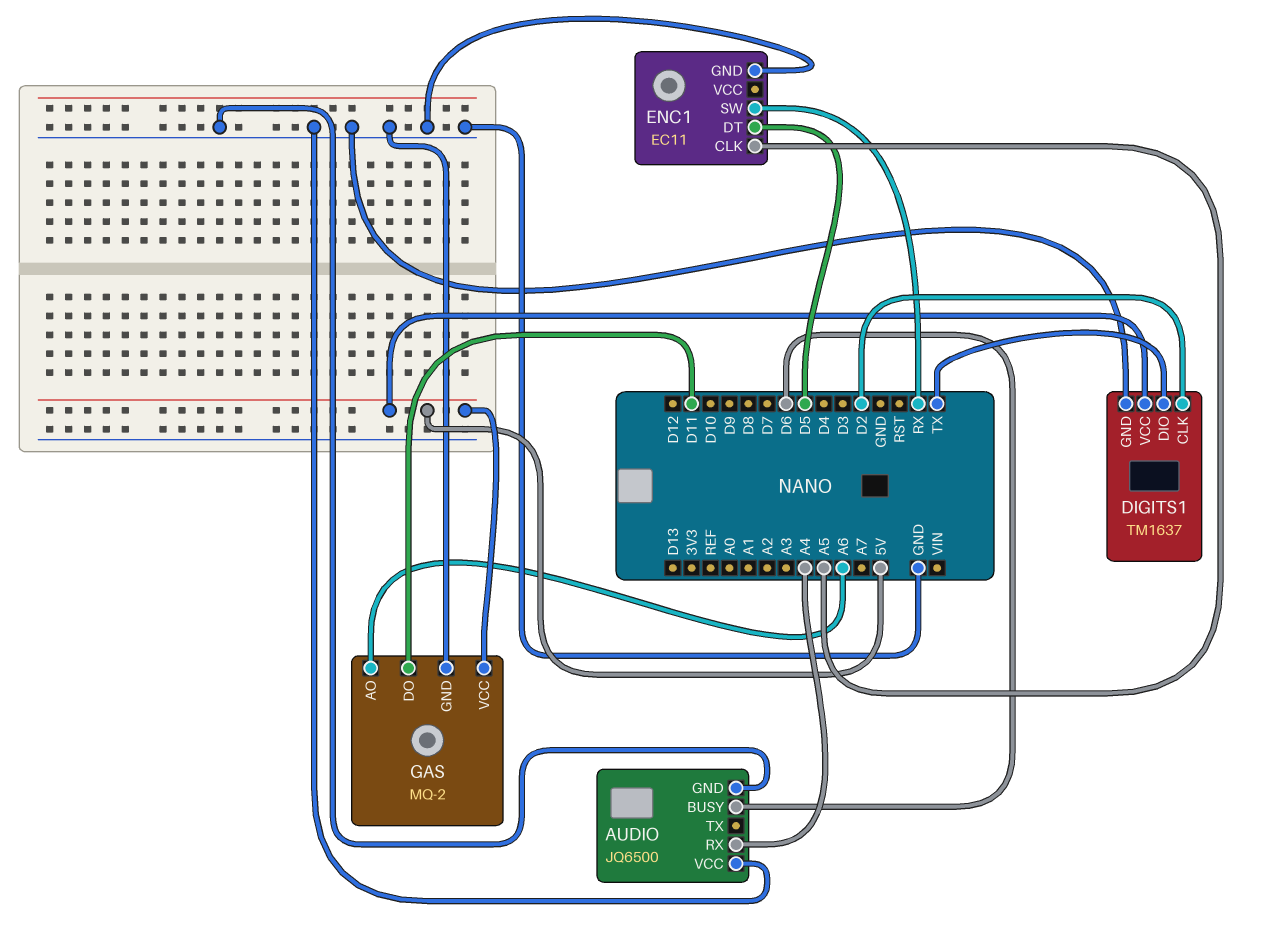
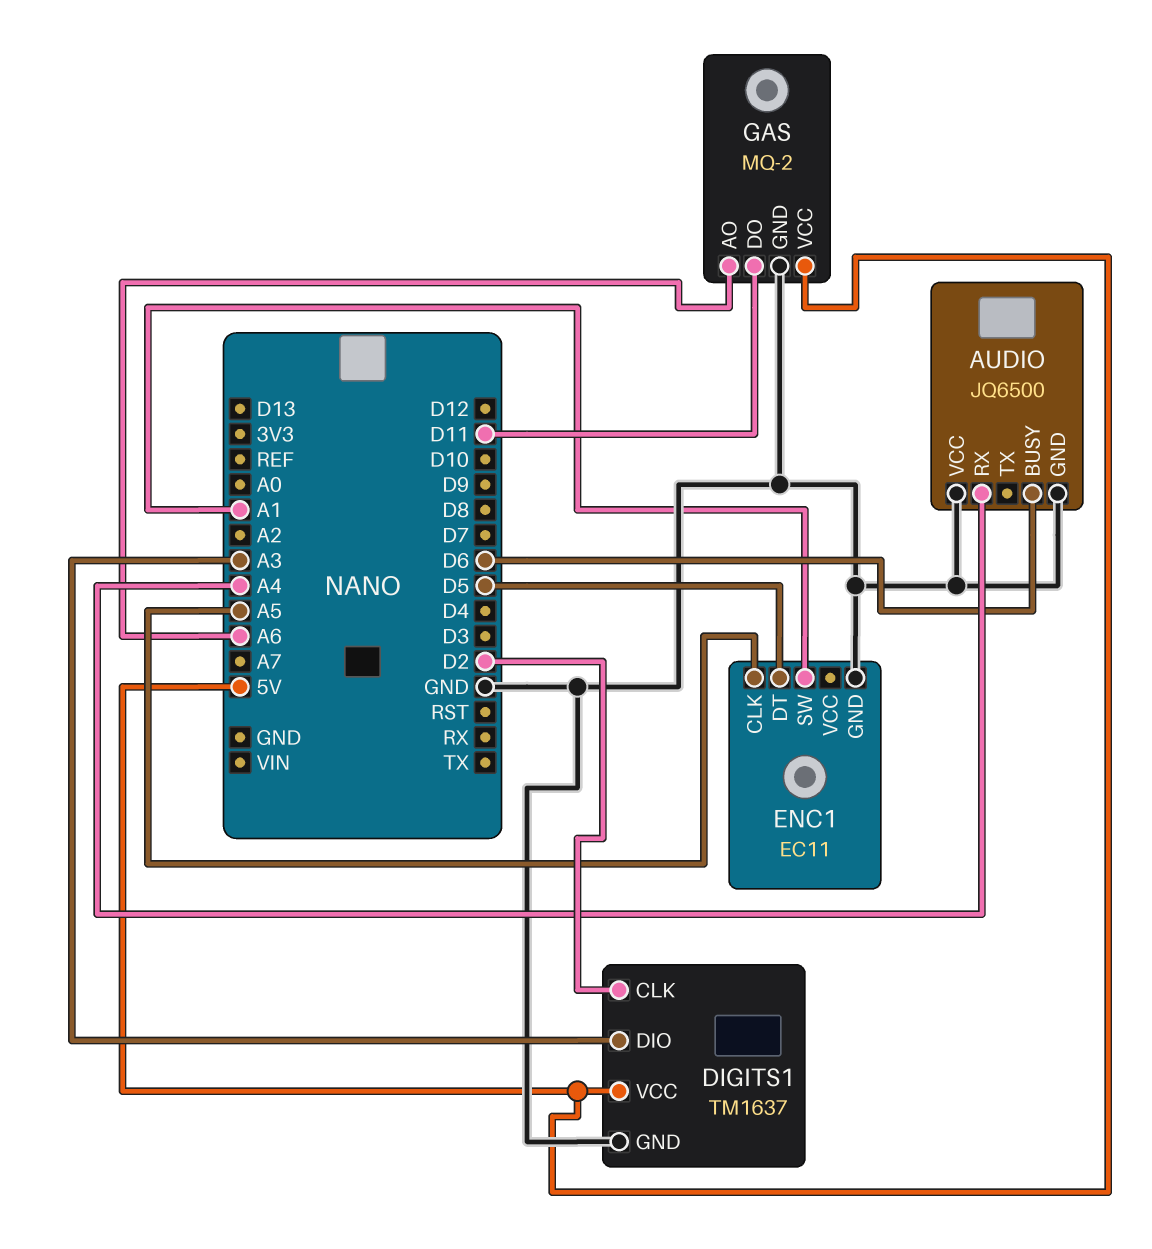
DIGITS1 pin DIO: TX -> A3
ENC1 pin SW: RX -> A1

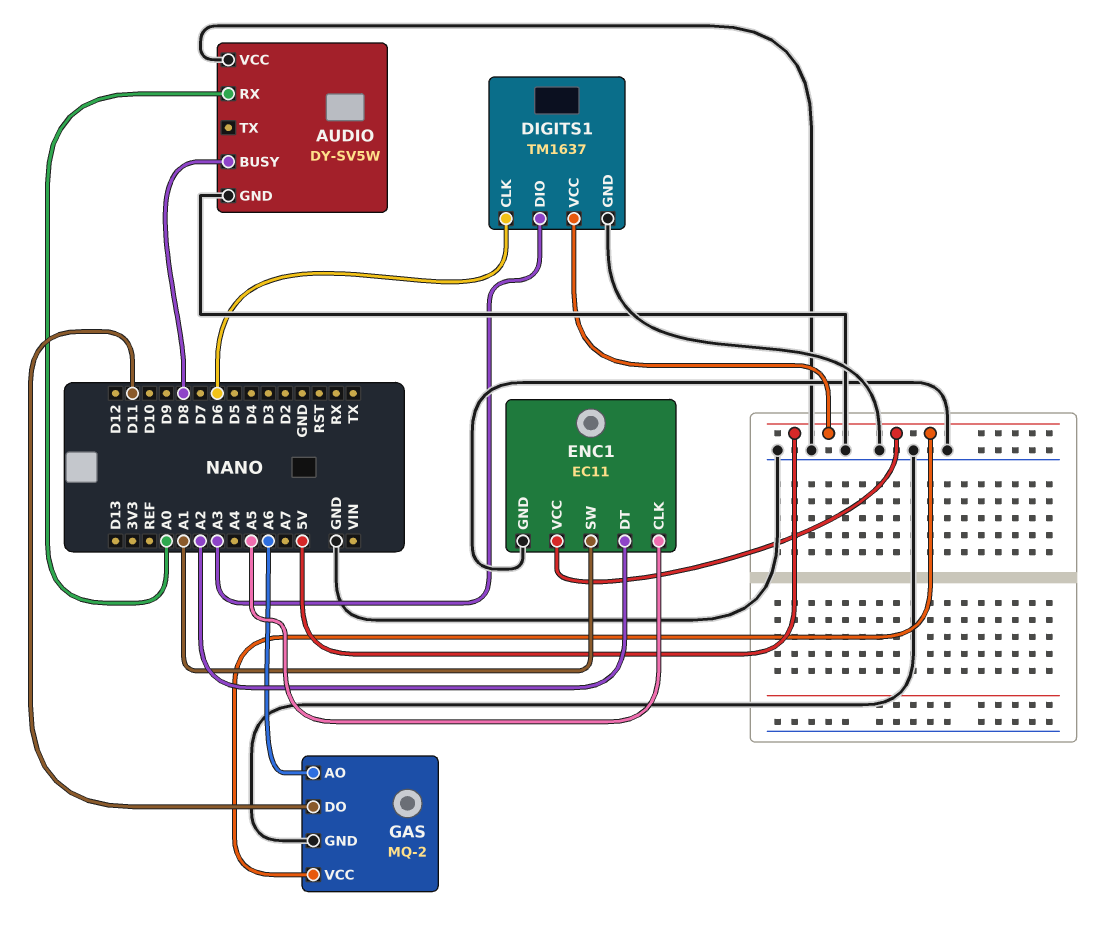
AUDIO: JQ6500 -> DY-SV5W
AUDIO pin BUSY: D6 -> D8
AUDIO pin RX: A4 -> A0
DIGITS1 pin CLK: D2 -> D6
ENC1 pin DT: D5 -> A2
ENC1 pin VCC: none -> 5V

